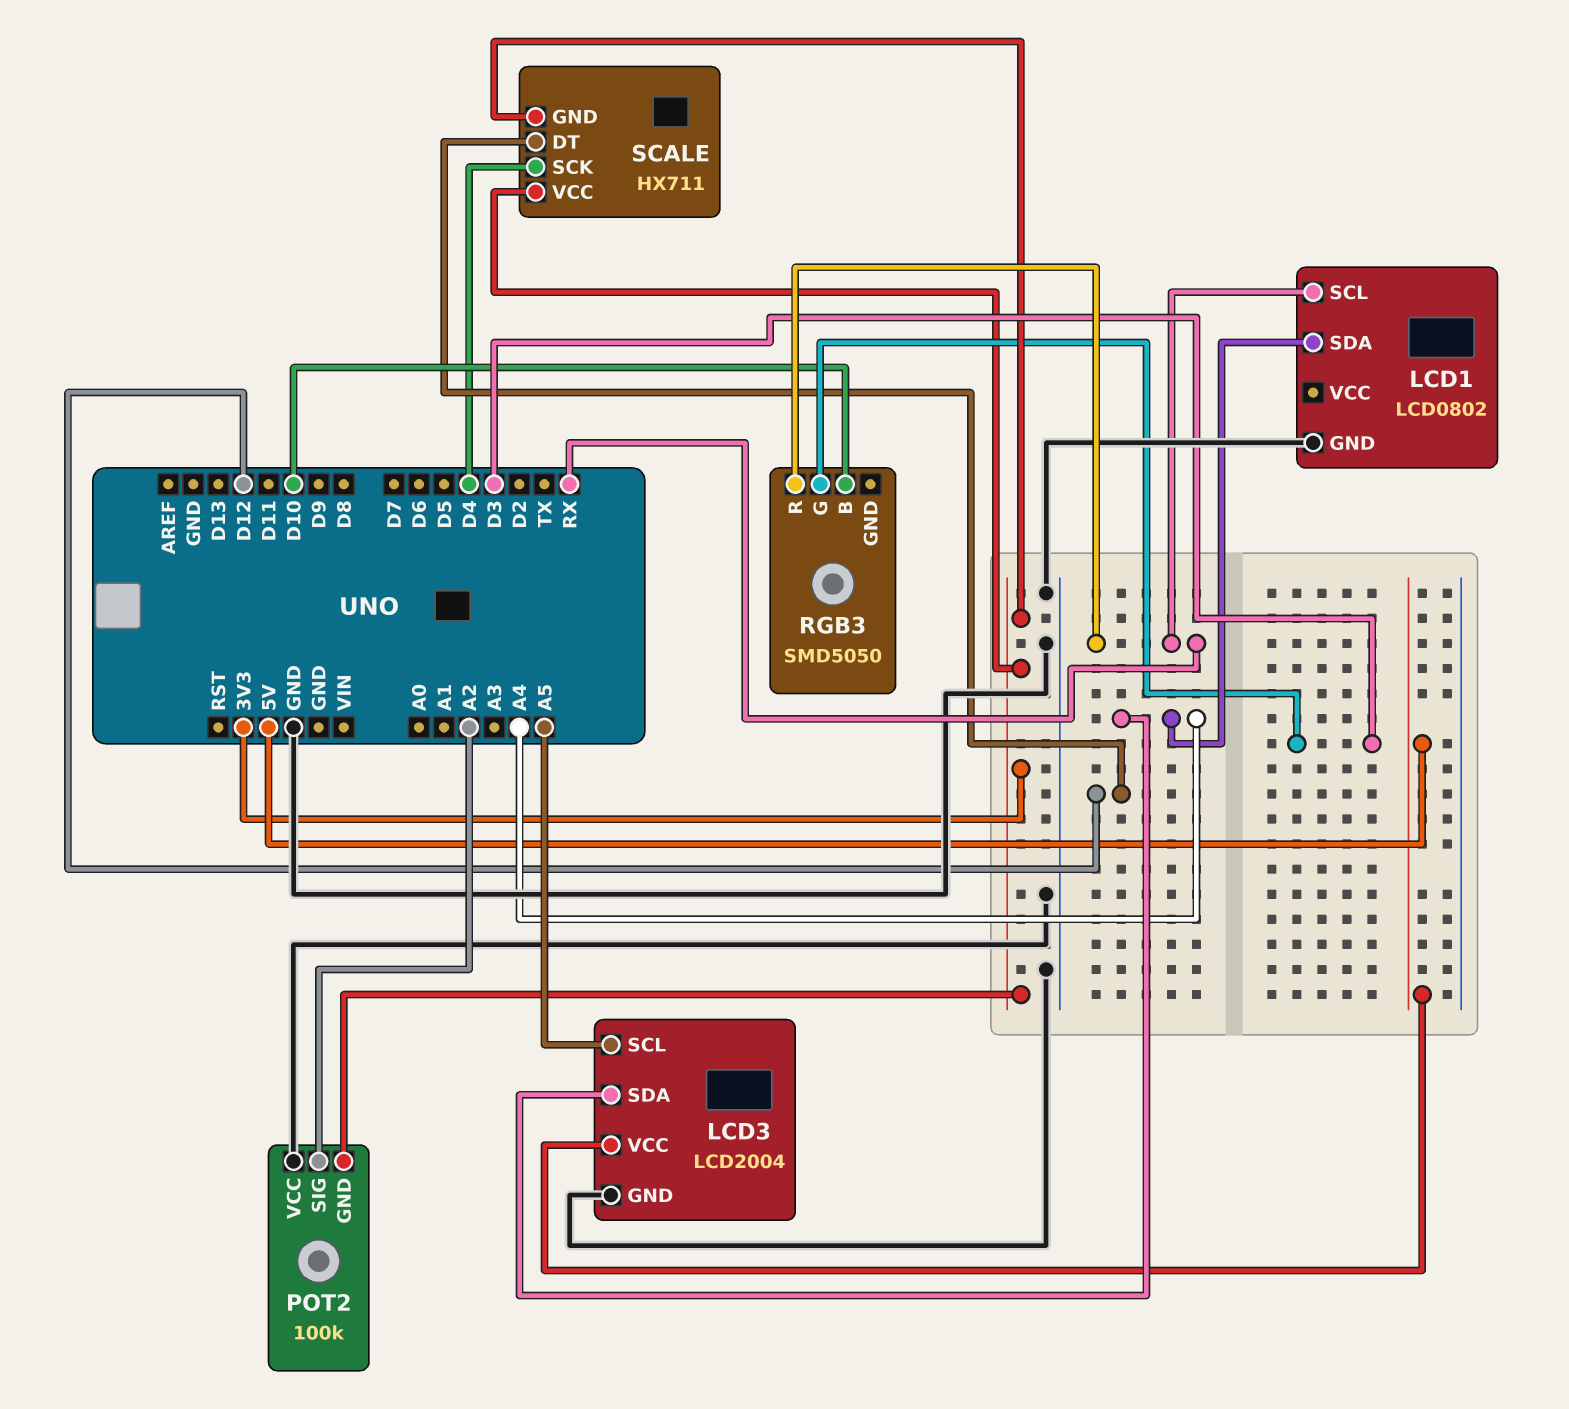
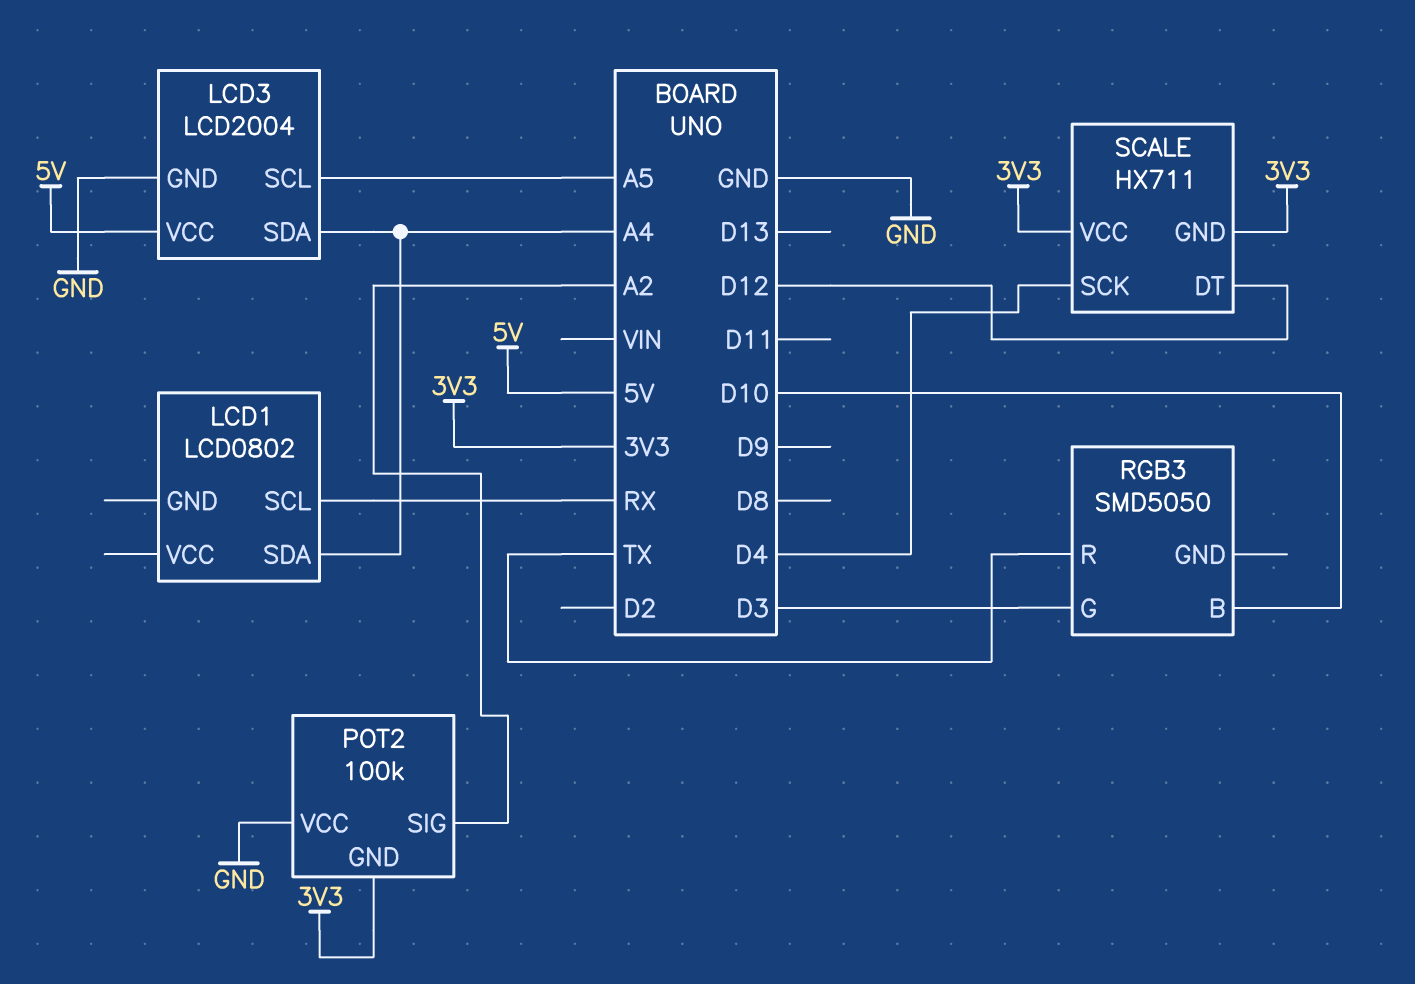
LCD1 pin GND: GND -> none
RGB3 pin R: RX -> TX

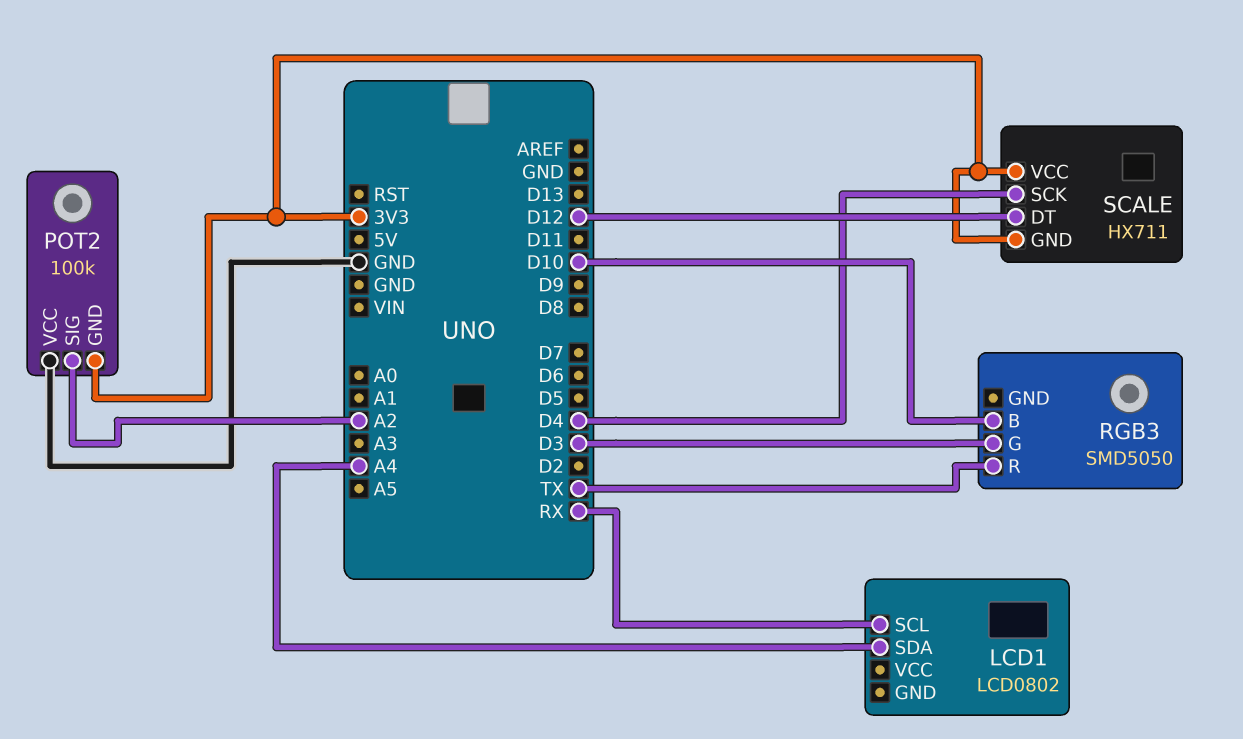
LCD3: LCD2004 -> none
LCD3 pin GND: GND -> none
LCD3 pin SCL: A5 -> none
LCD3 pin SDA: A4 -> none
LCD3 pin VCC: 5V -> none

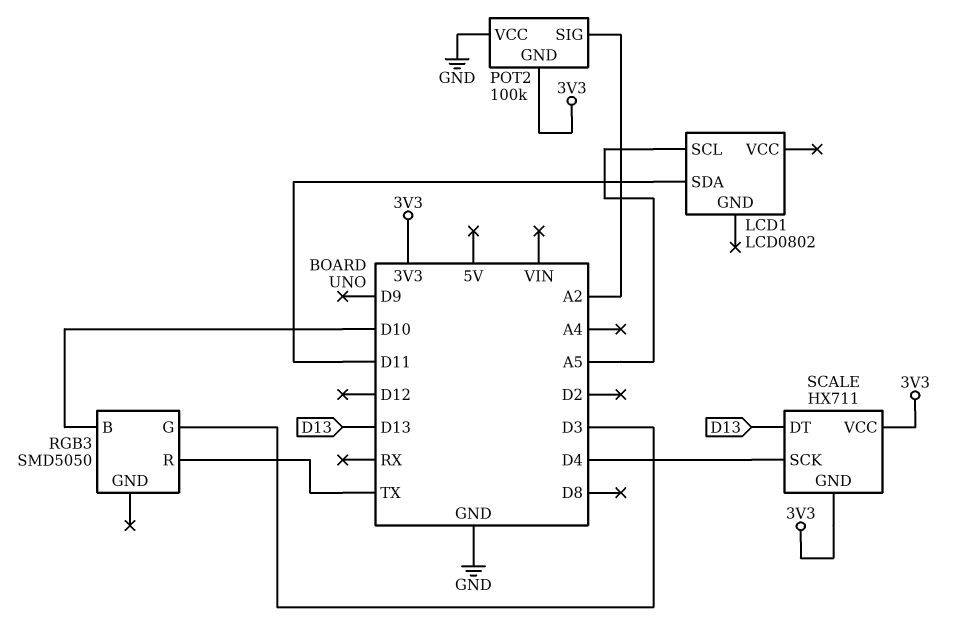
LCD1 pin SCL: RX -> A5
LCD1 pin SDA: A4 -> D11
SCALE pin DT: D12 -> D13

